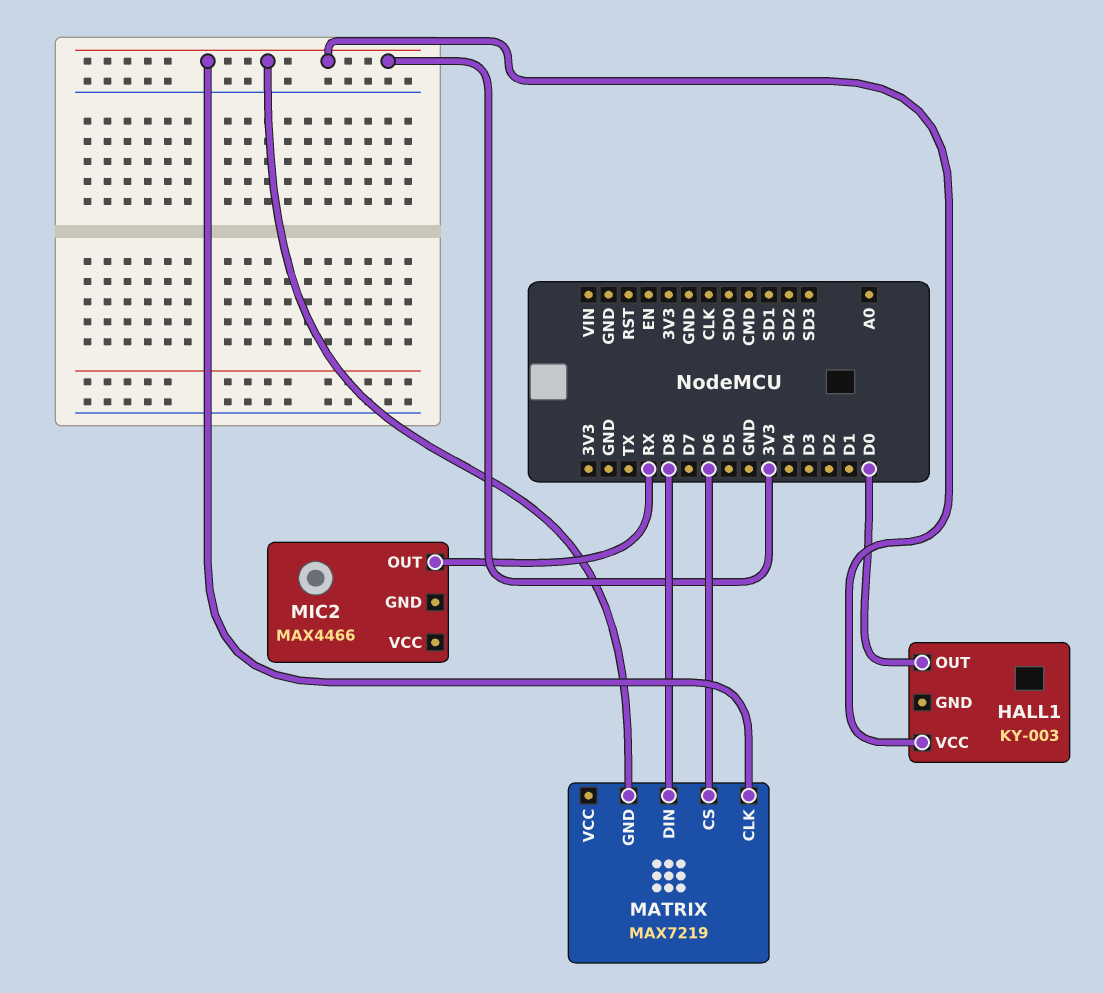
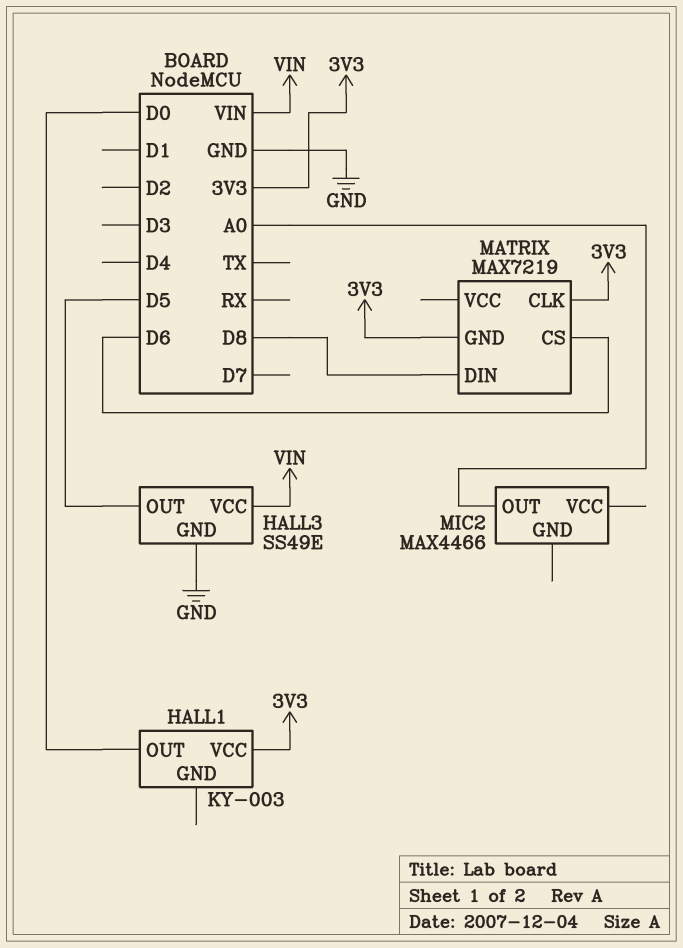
HALL3: none -> SS49E
HALL3 pin GND: none -> GND
HALL3 pin OUT: none -> D5
HALL3 pin VCC: none -> VIN
MIC2 pin OUT: RX -> A0

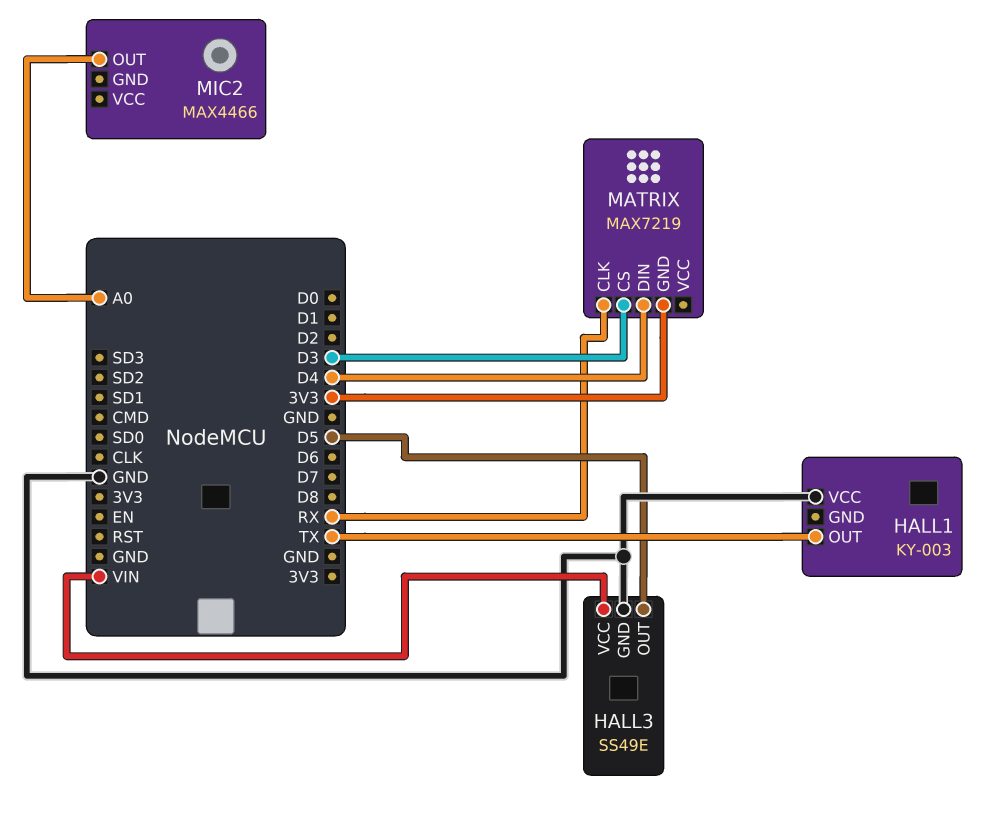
HALL1 pin OUT: D0 -> TX
HALL1 pin VCC: 3V3 -> GND
MATRIX pin CLK: 3V3 -> RX
MATRIX pin CS: D6 -> D3
MATRIX pin DIN: D8 -> D4

